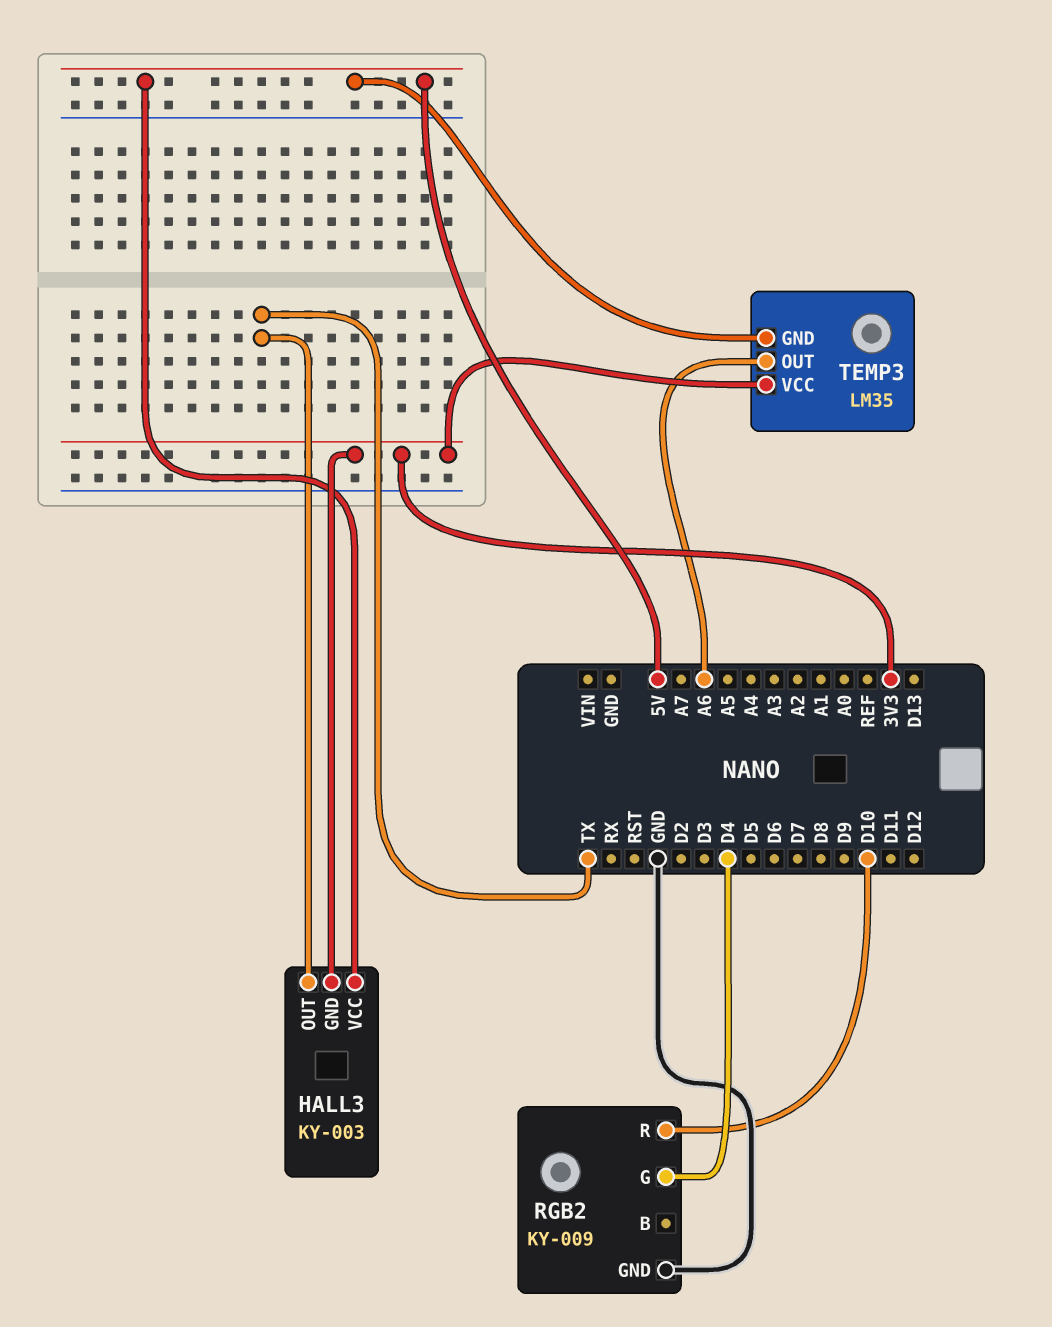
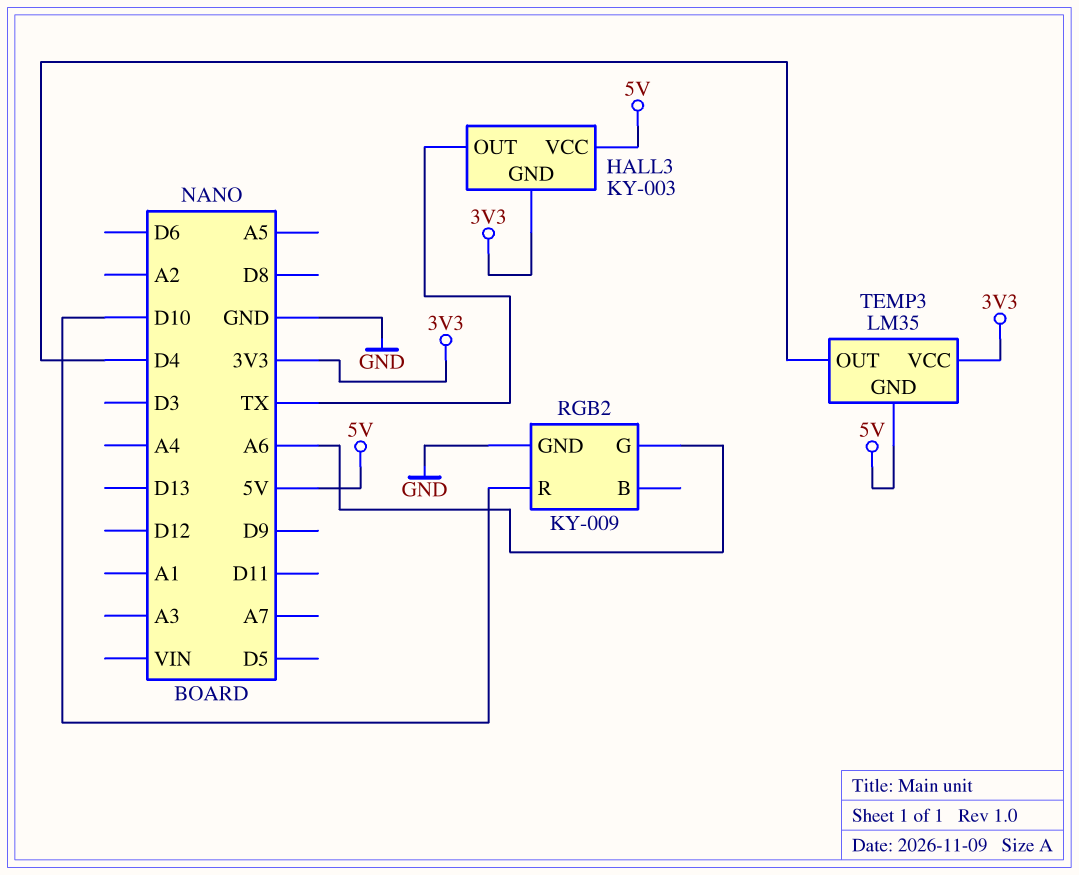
RGB2 pin G: D4 -> A6
TEMP3 pin OUT: A6 -> D4

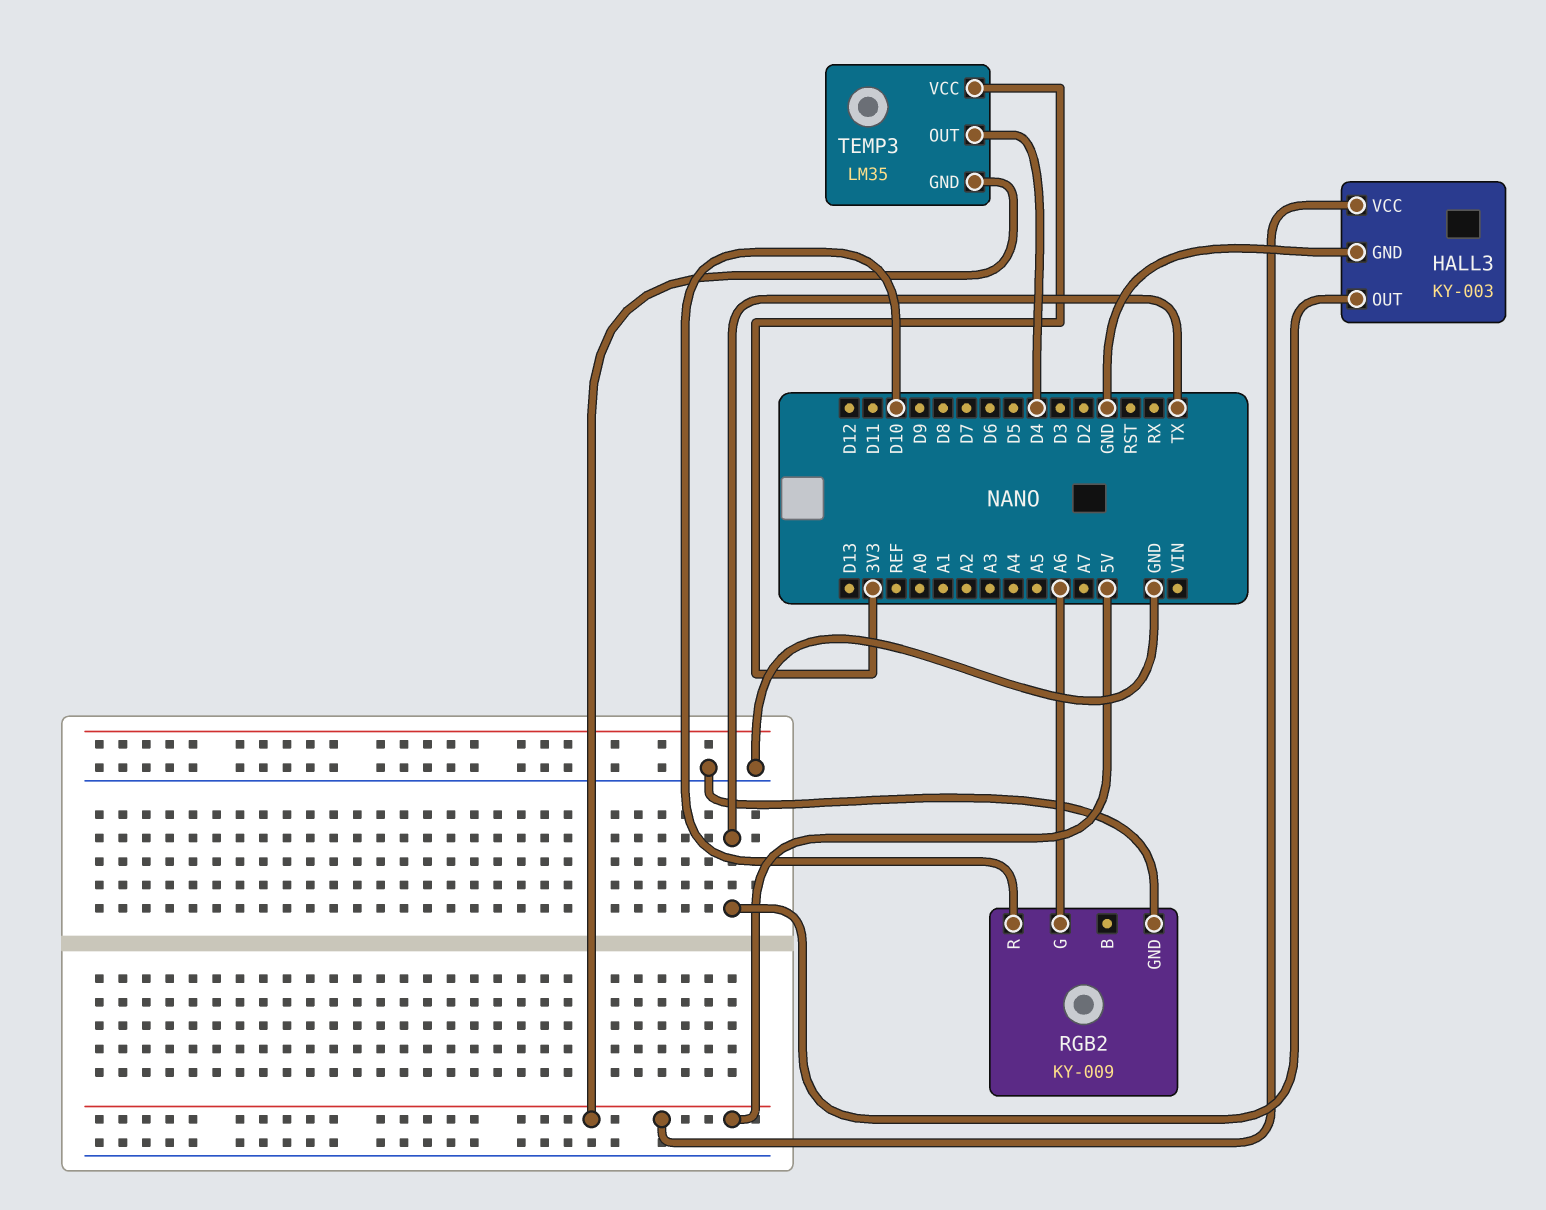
HALL3 pin GND: 3V3 -> GND

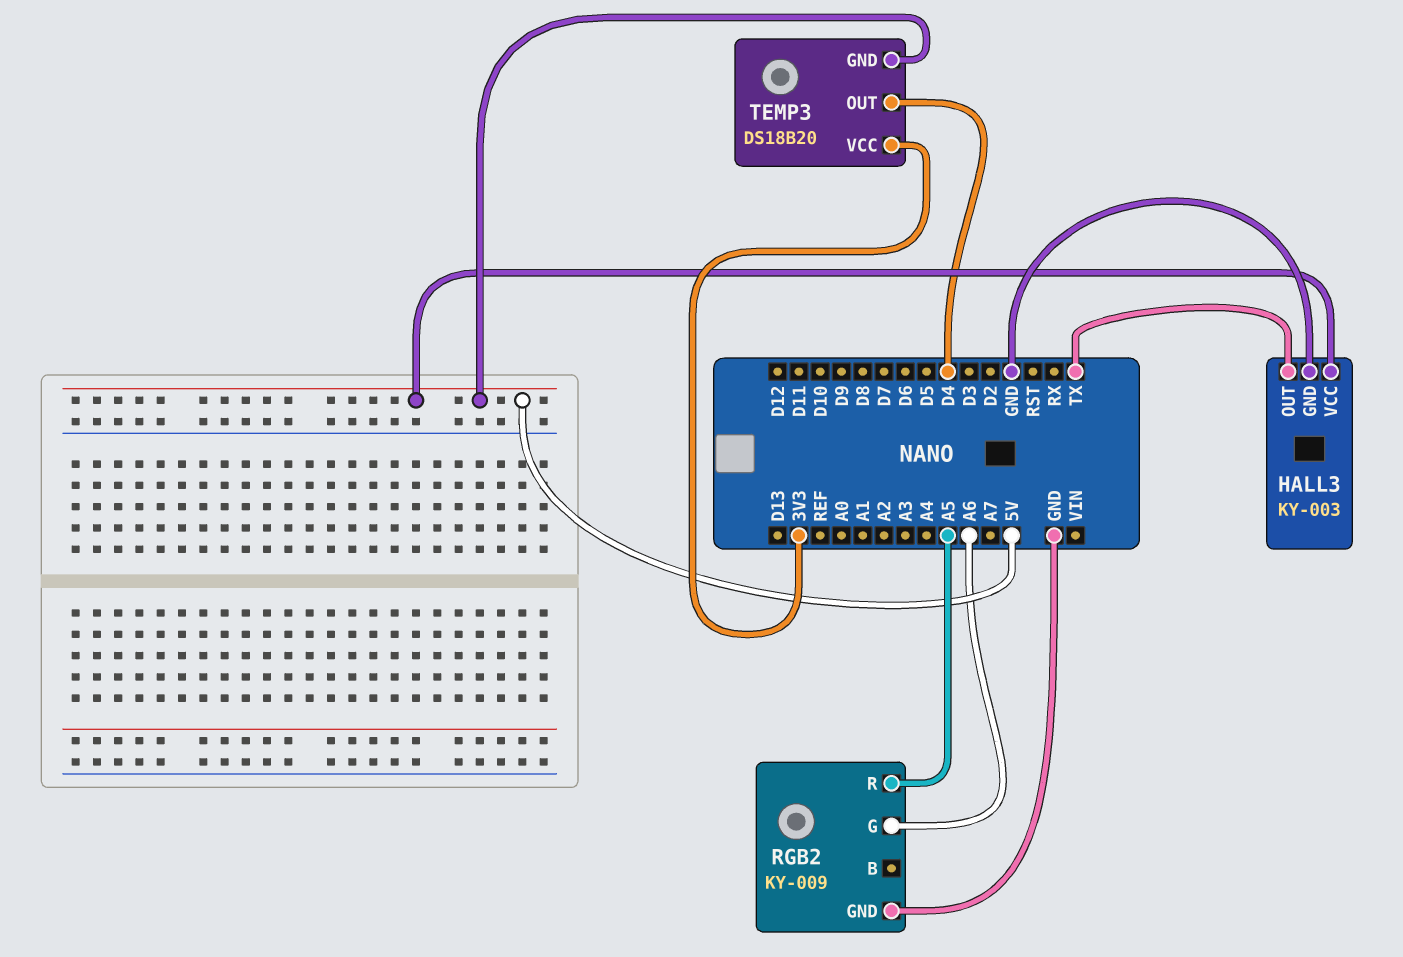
RGB2 pin R: D10 -> A5
TEMP3: LM35 -> DS18B20

